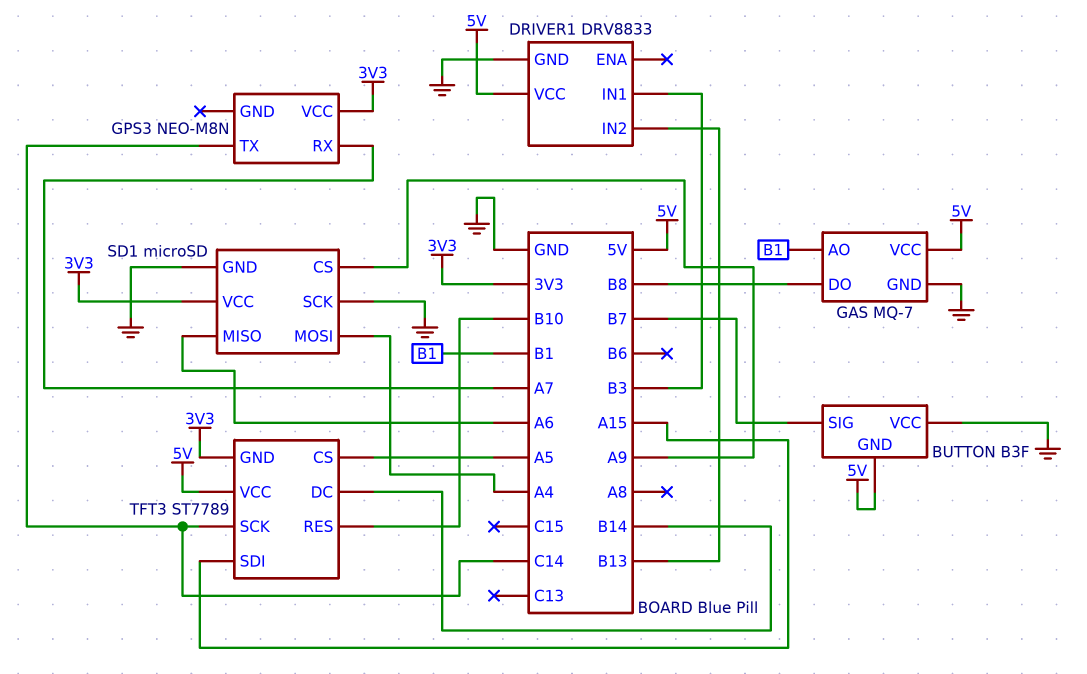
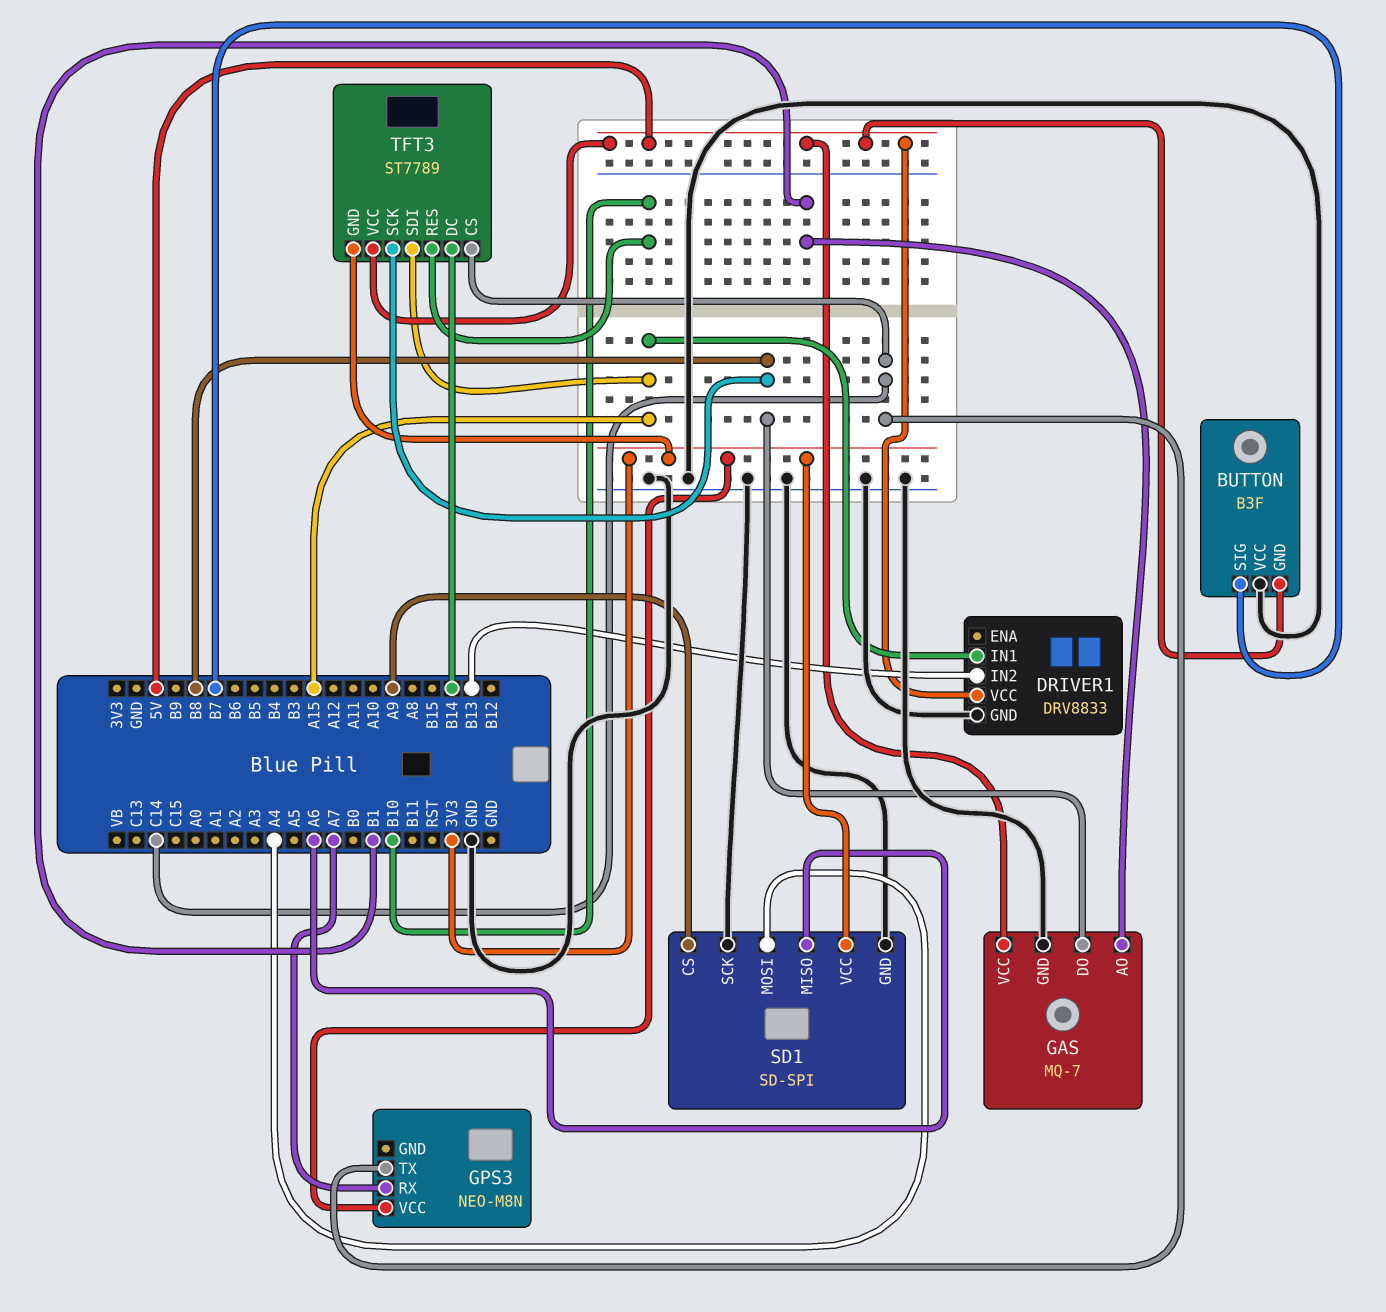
DRIVER1 pin IN1: B3 -> A15
SD1: microSD -> SD-SPI
TFT3 pin CS: A5 -> C14
TFT3 pin SCK: C14 -> B8

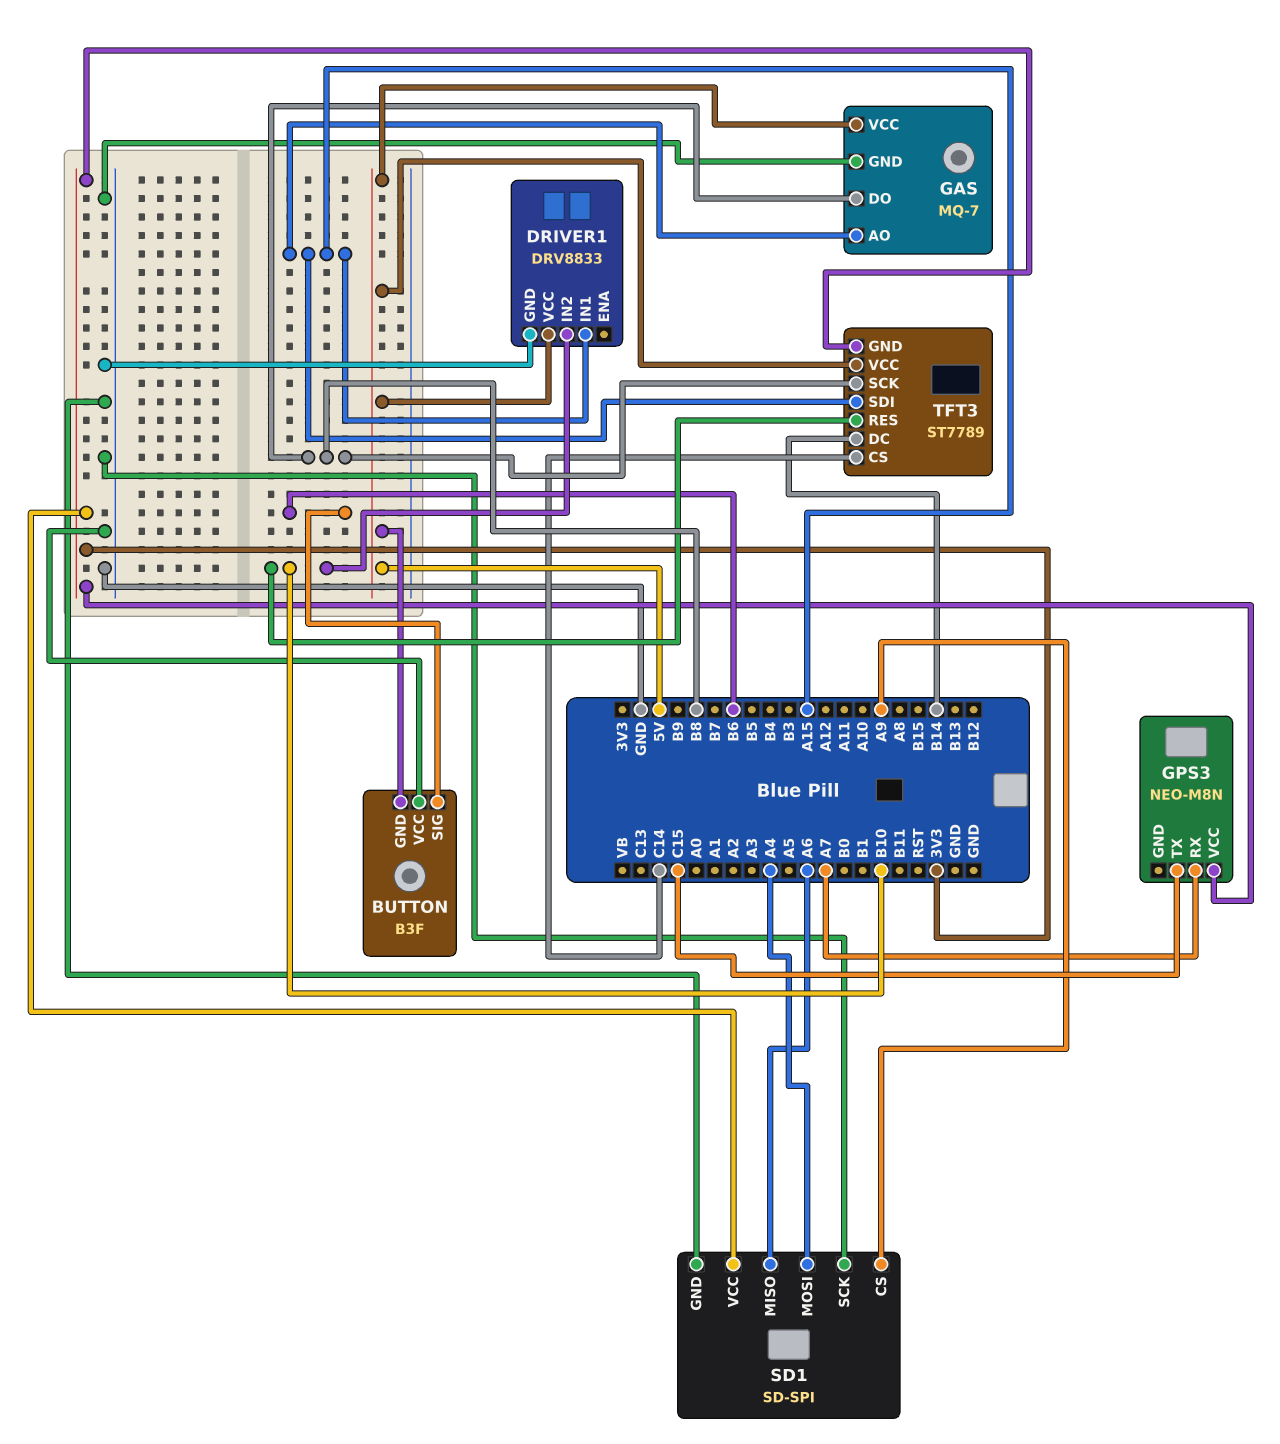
BUTTON pin SIG: B7 -> B6
DRIVER1 pin IN2: B13 -> B10
GAS pin AO: B1 -> A15
GPS3 pin TX: C14 -> C15

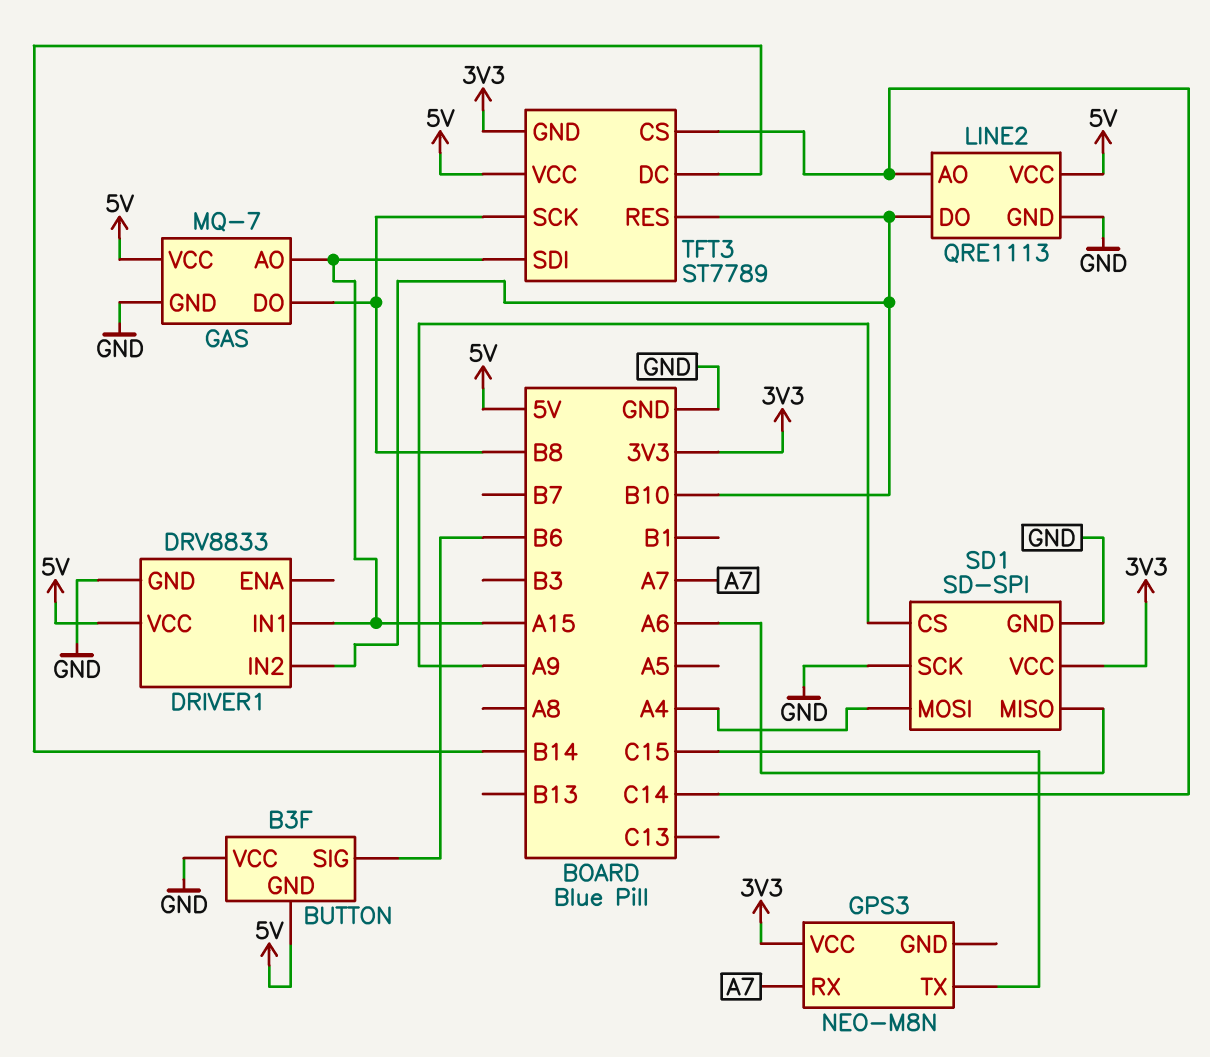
LINE2: none -> QRE1113
LINE2 pin AO: none -> C14
LINE2 pin DO: none -> B10
LINE2 pin GND: none -> GND
LINE2 pin VCC: none -> 5V

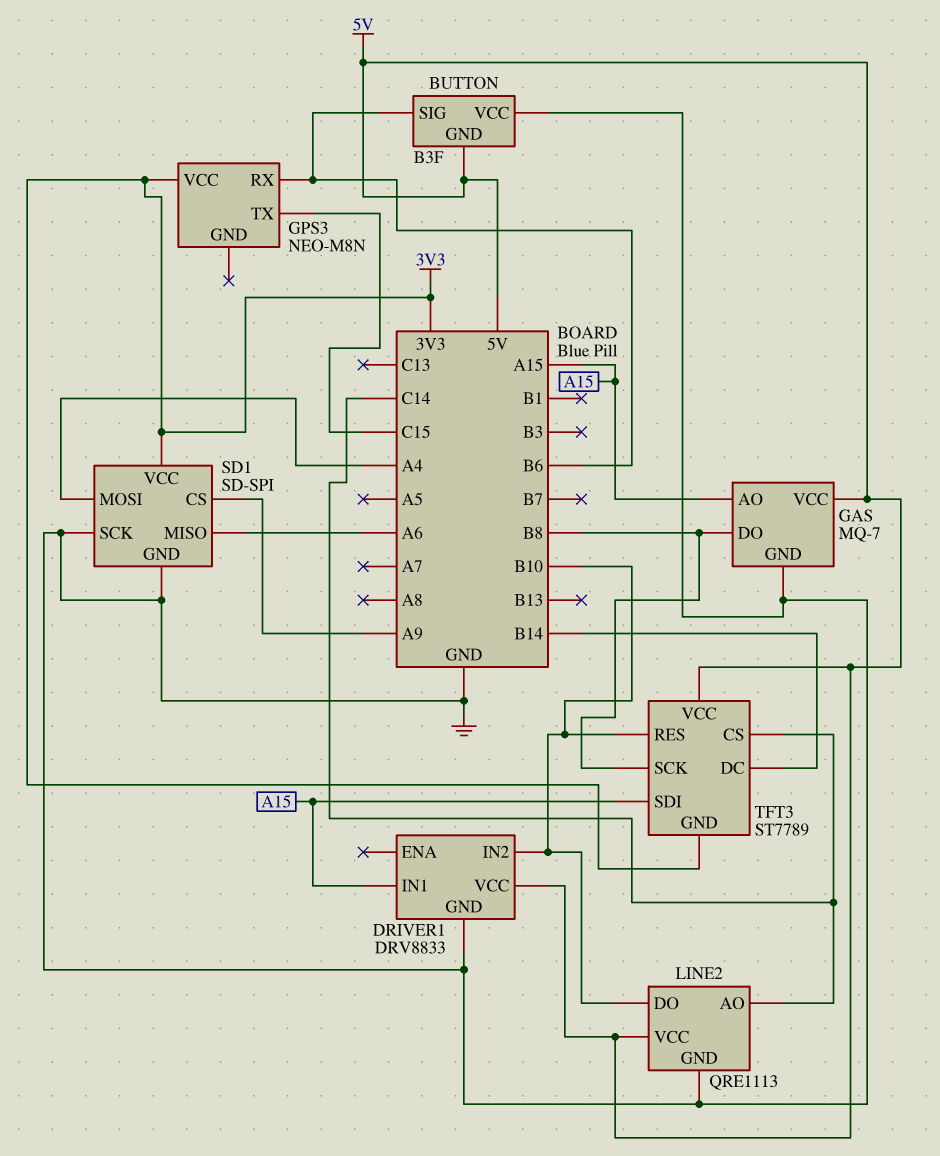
GPS3 pin RX: A7 -> B6

